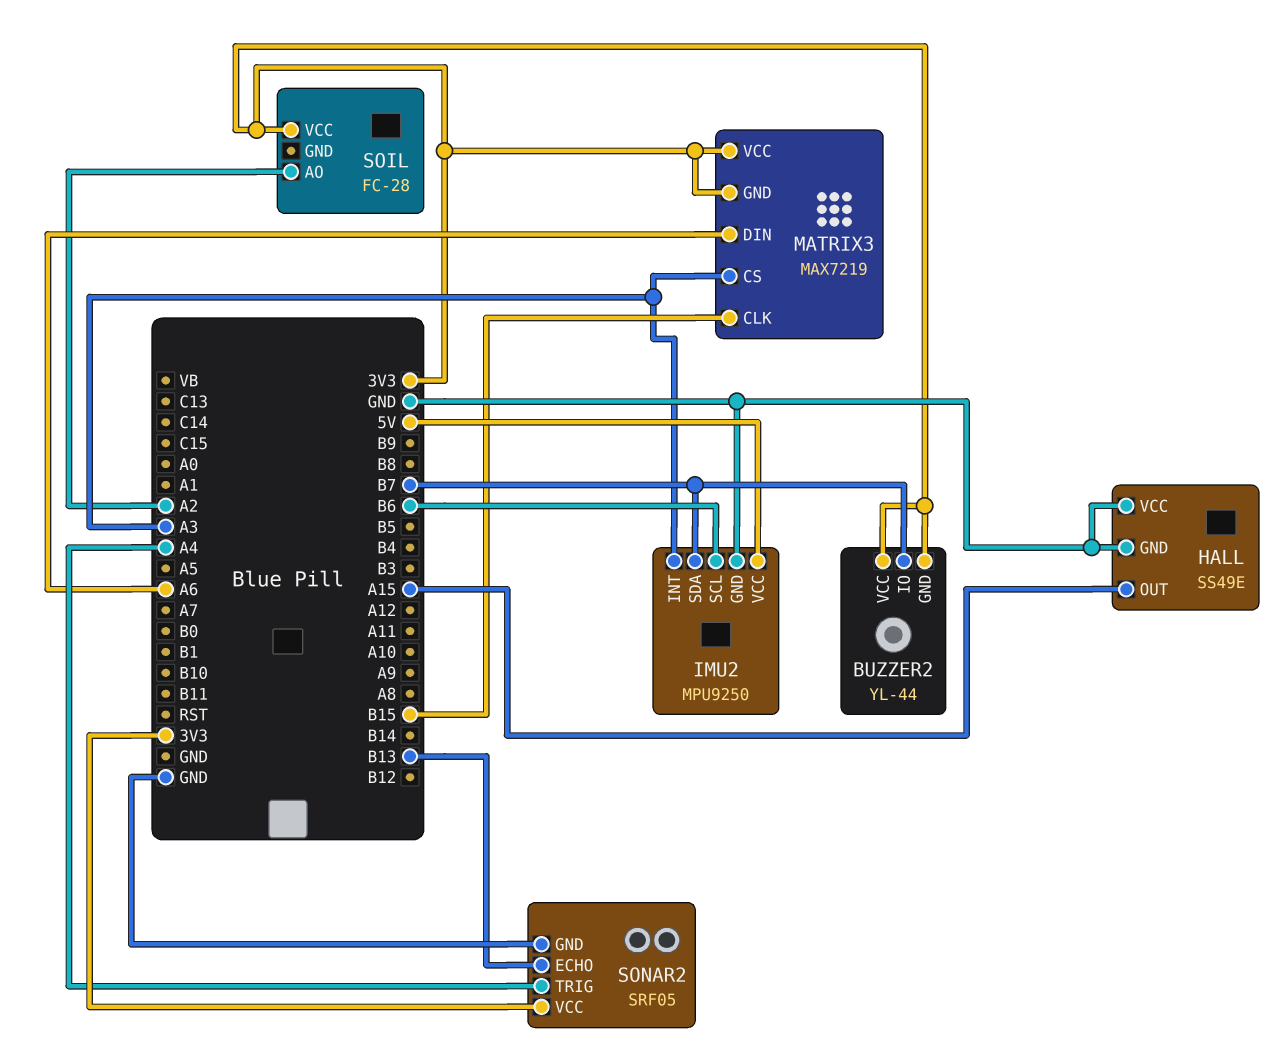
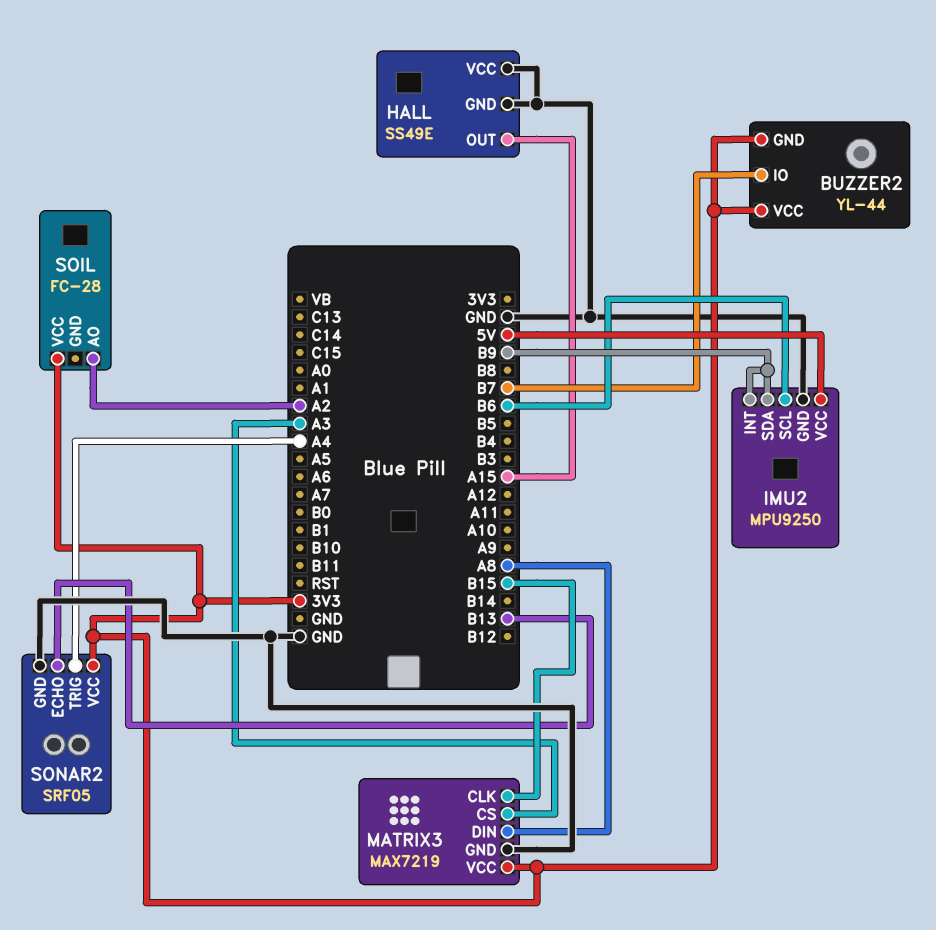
IMU2 pin INT: A3 -> B9
IMU2 pin SDA: B7 -> B9
MATRIX3 pin DIN: A6 -> A8
MATRIX3 pin GND: 3V3 -> GND

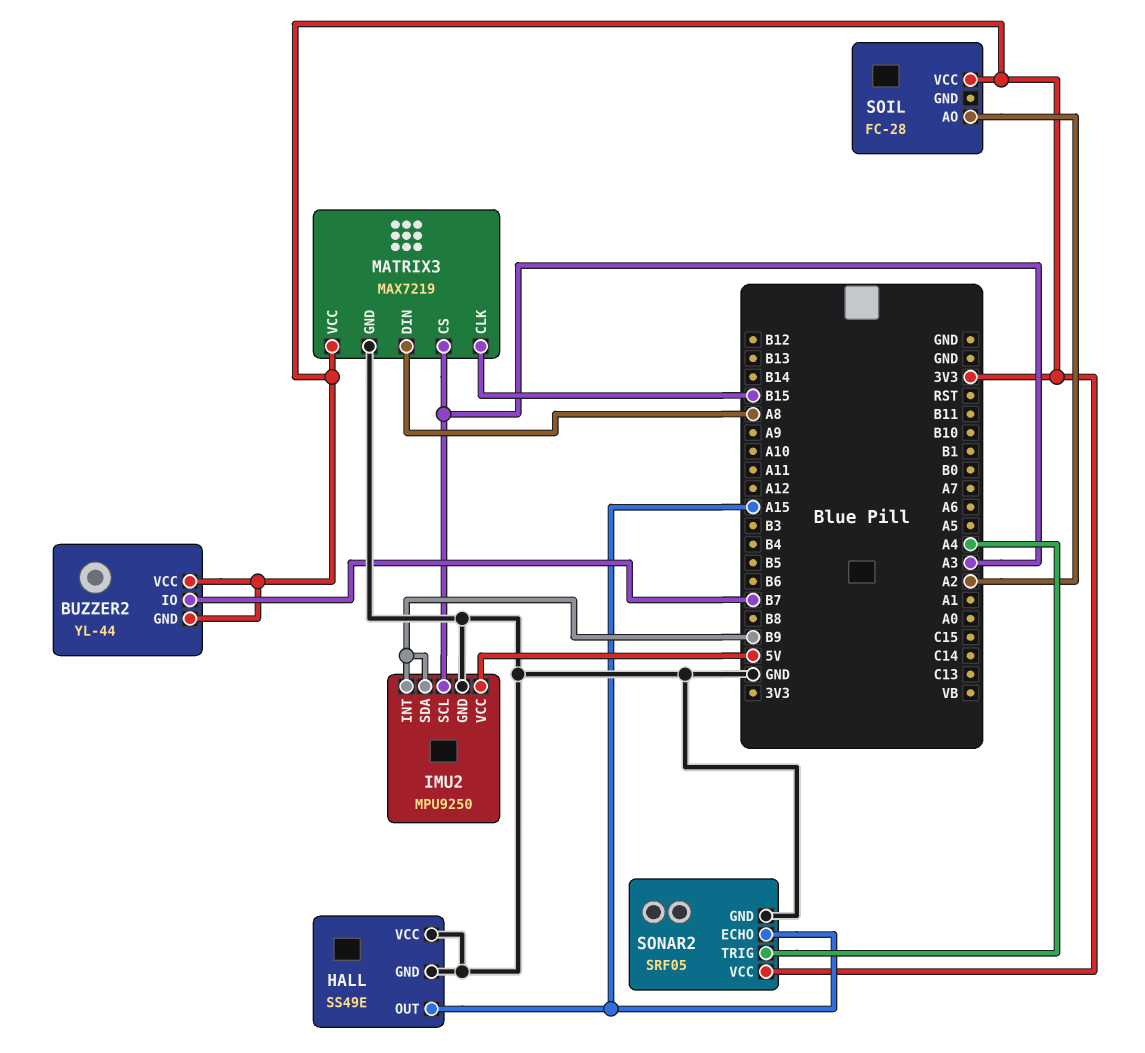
IMU2 pin SCL: B6 -> A3
SONAR2 pin ECHO: B13 -> A15

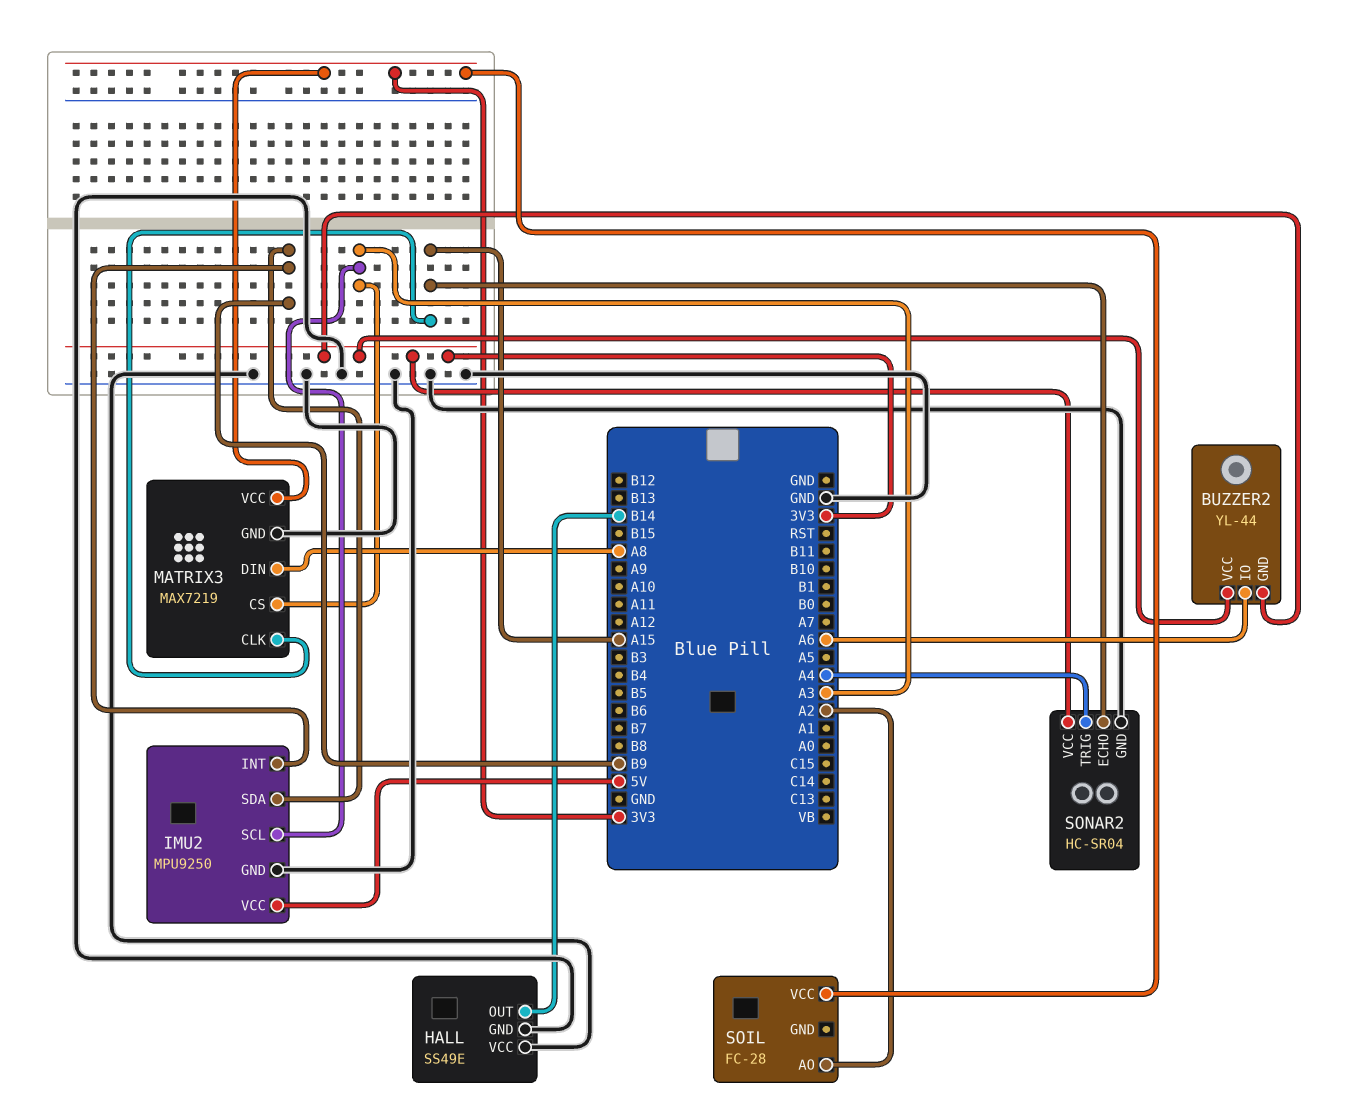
BUZZER2 pin IO: B7 -> A6
HALL pin OUT: A15 -> B14
MATRIX3 pin CLK: B15 -> A15
SONAR2: SRF05 -> HC-SR04

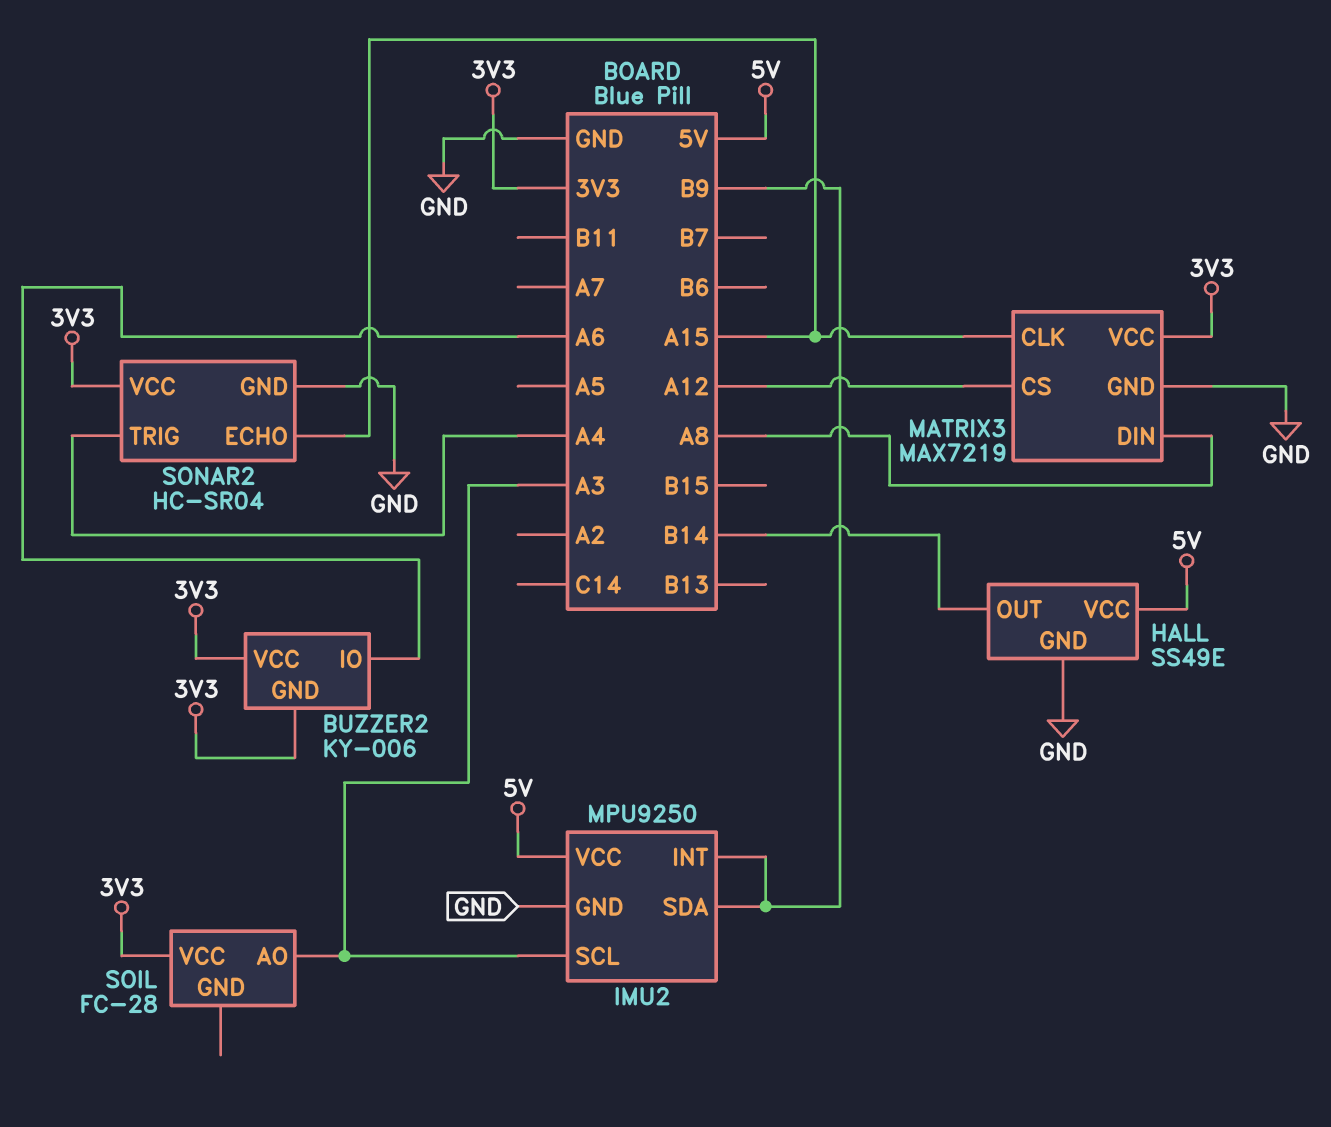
BUZZER2: YL-44 -> KY-006
HALL pin VCC: GND -> 5V
MATRIX3 pin CS: A3 -> A12
SOIL pin AO: A2 -> A3

